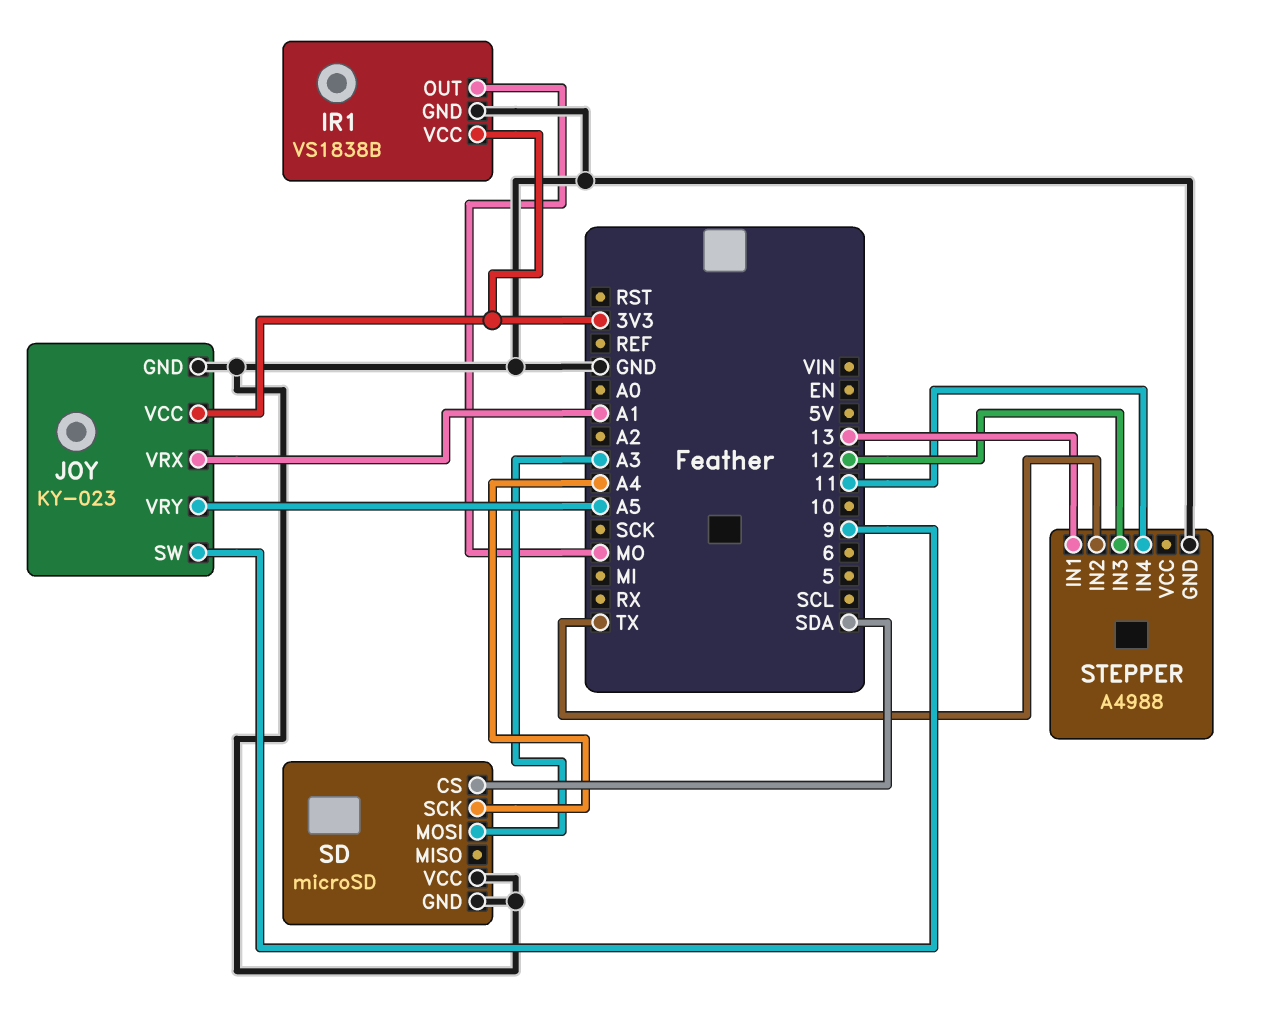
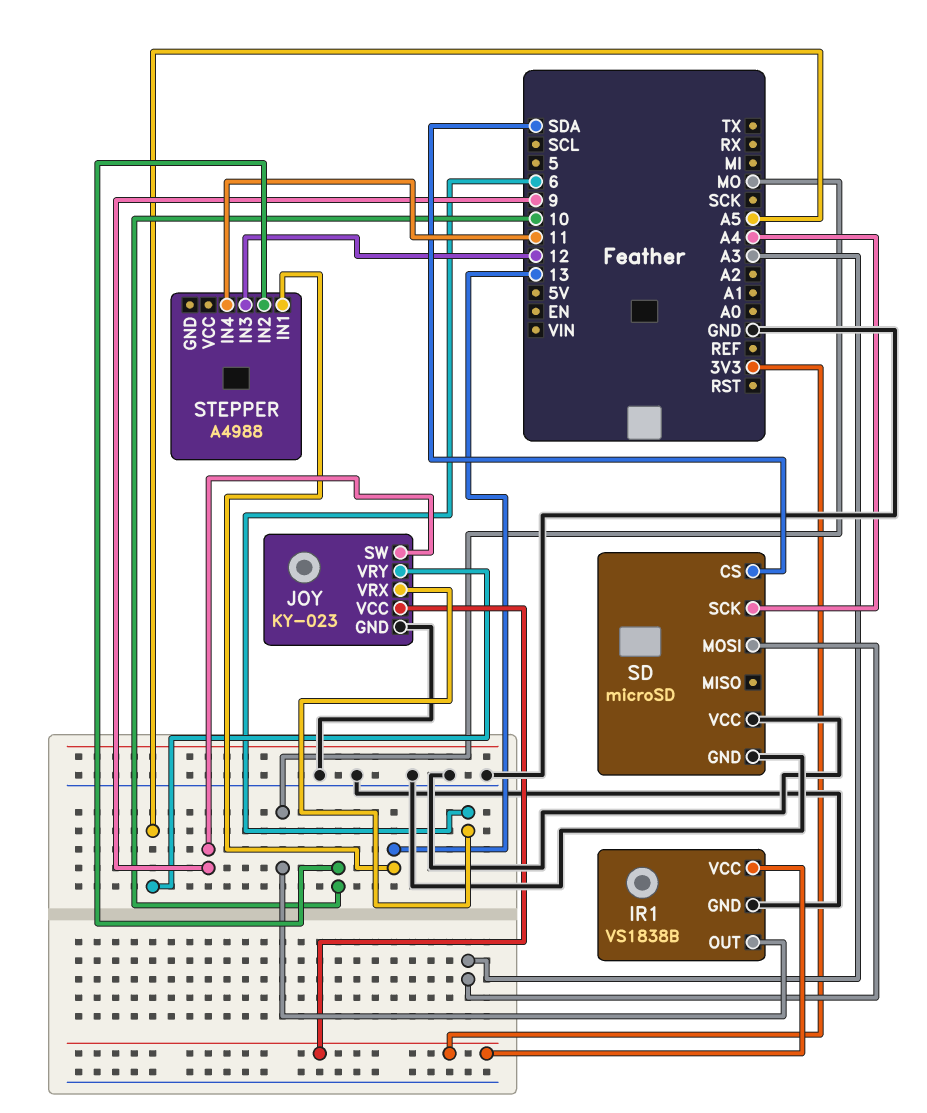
JOY pin VRX: A1 -> 6
STEPPER pin GND: GND -> none
STEPPER pin IN2: TX -> 10

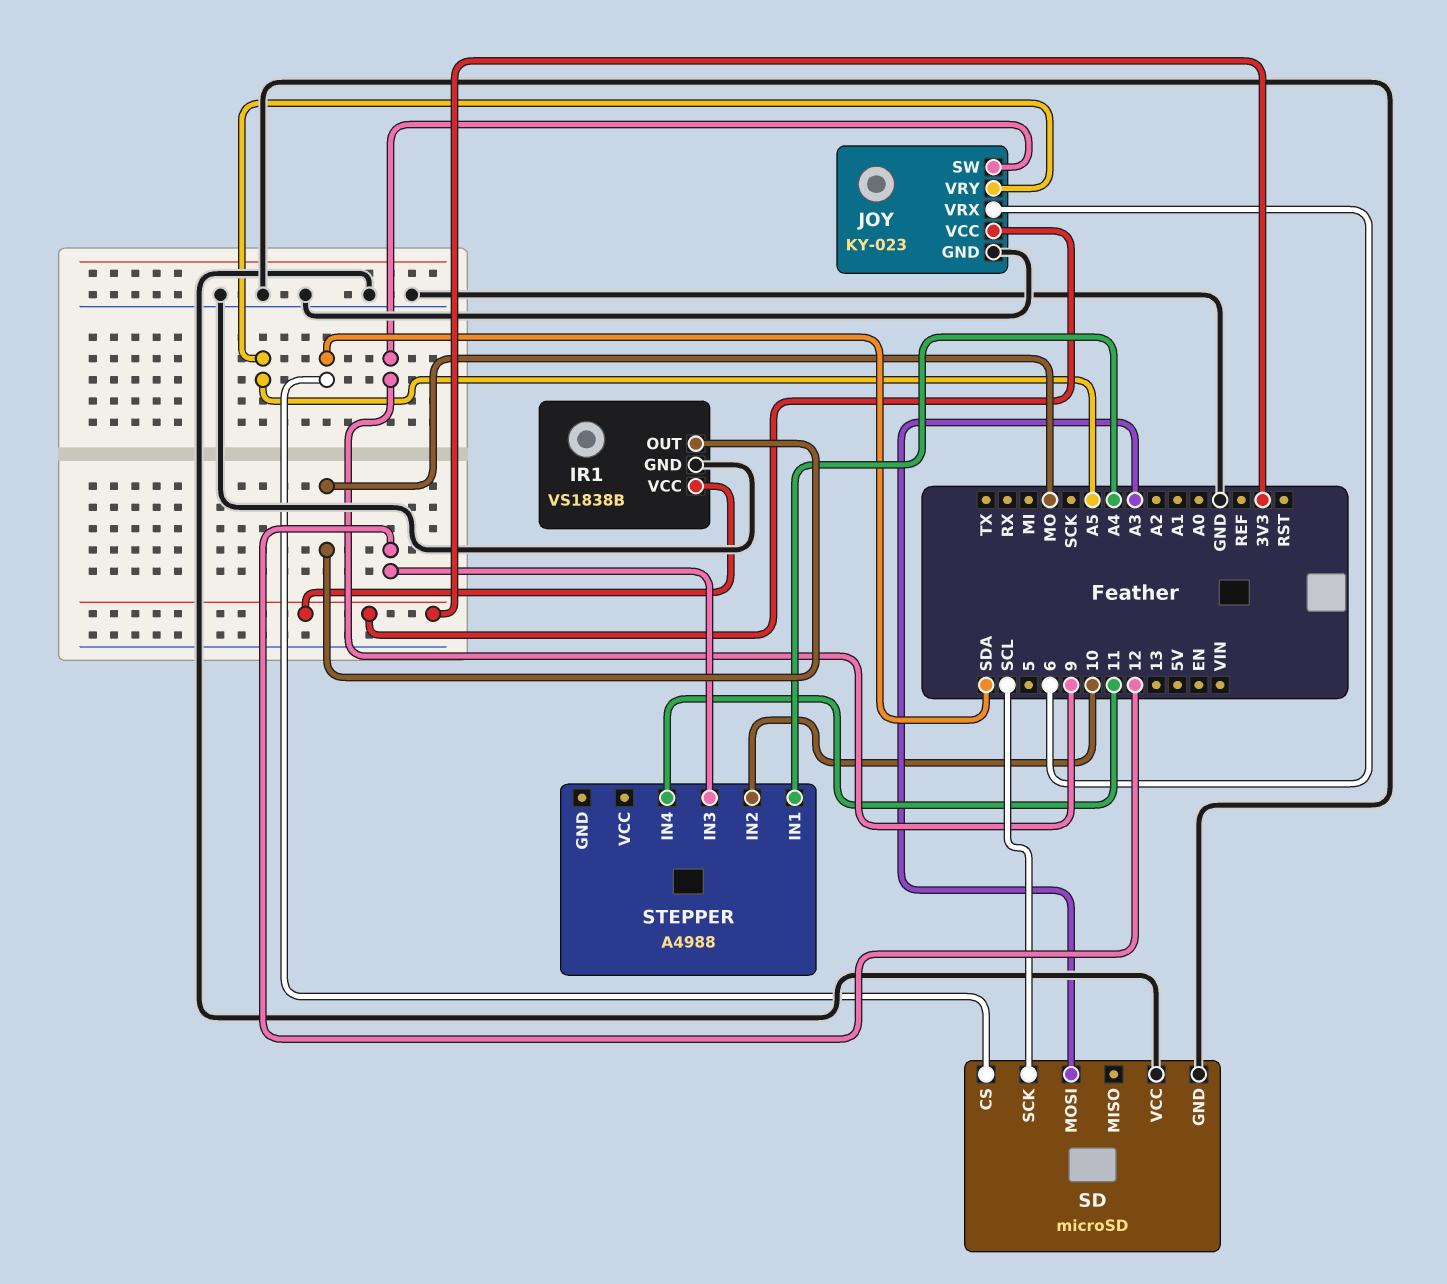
SD pin SCK: A4 -> SCL
STEPPER pin IN1: 13 -> A4

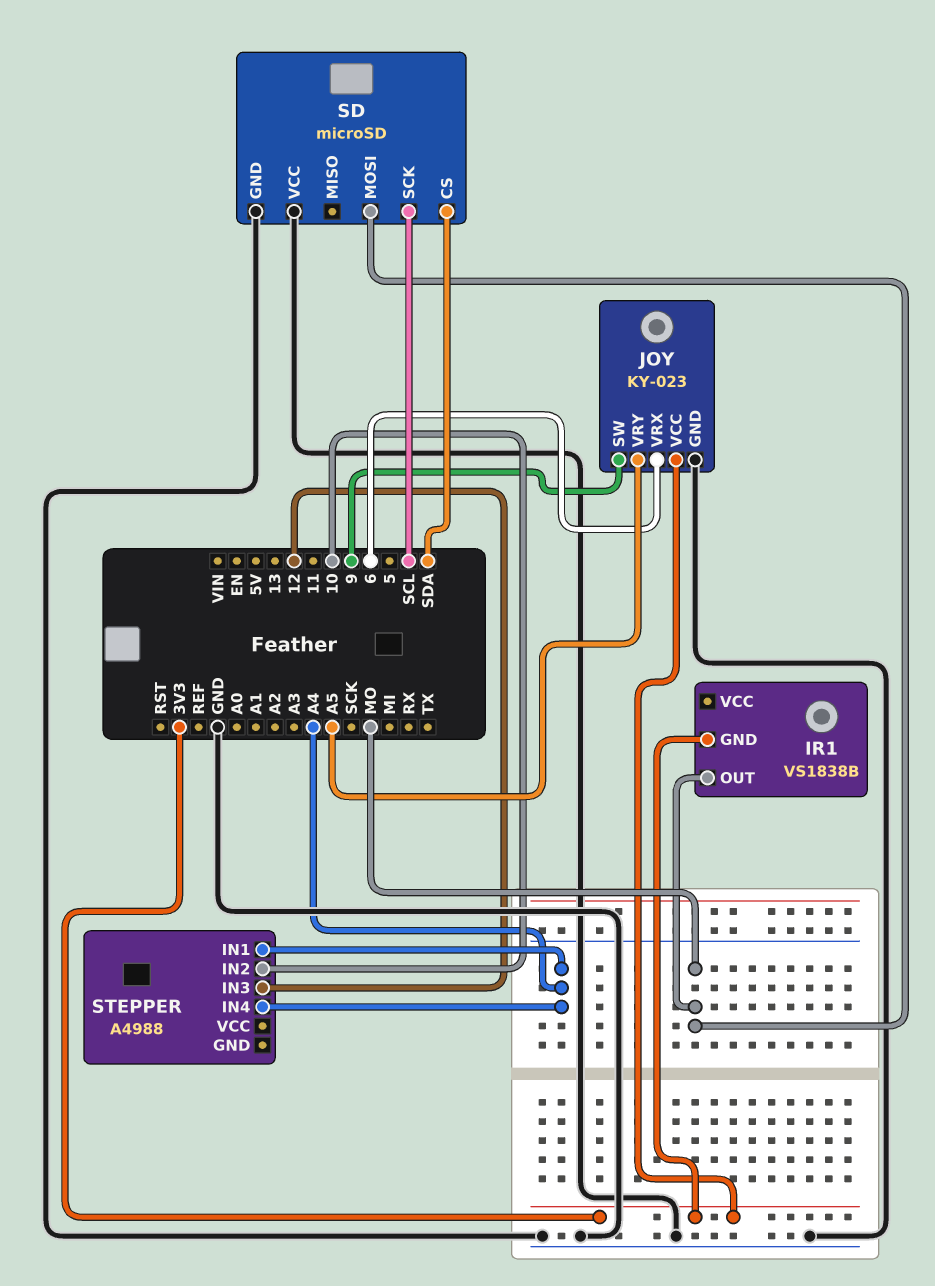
IR1 pin GND: GND -> 3V3
IR1 pin VCC: 3V3 -> none
SD pin MOSI: A3 -> MO
STEPPER pin IN4: 11 -> A4

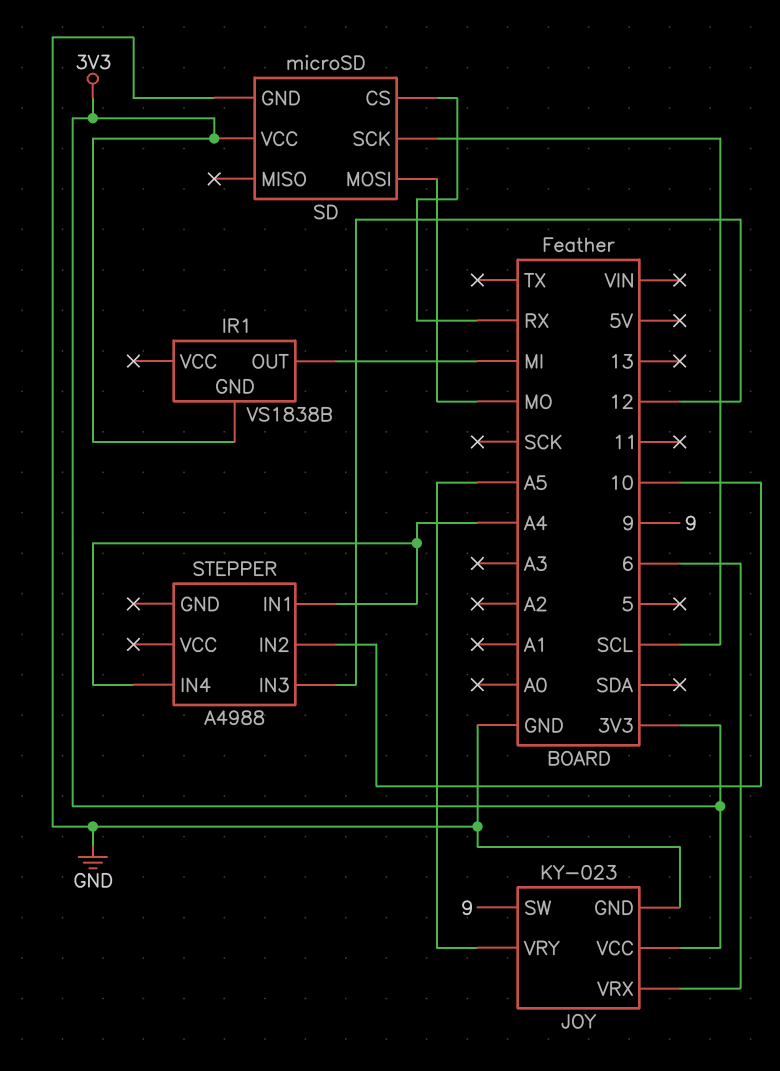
IR1 pin OUT: MO -> MI
SD pin CS: SDA -> RX
SD pin VCC: GND -> 3V3

